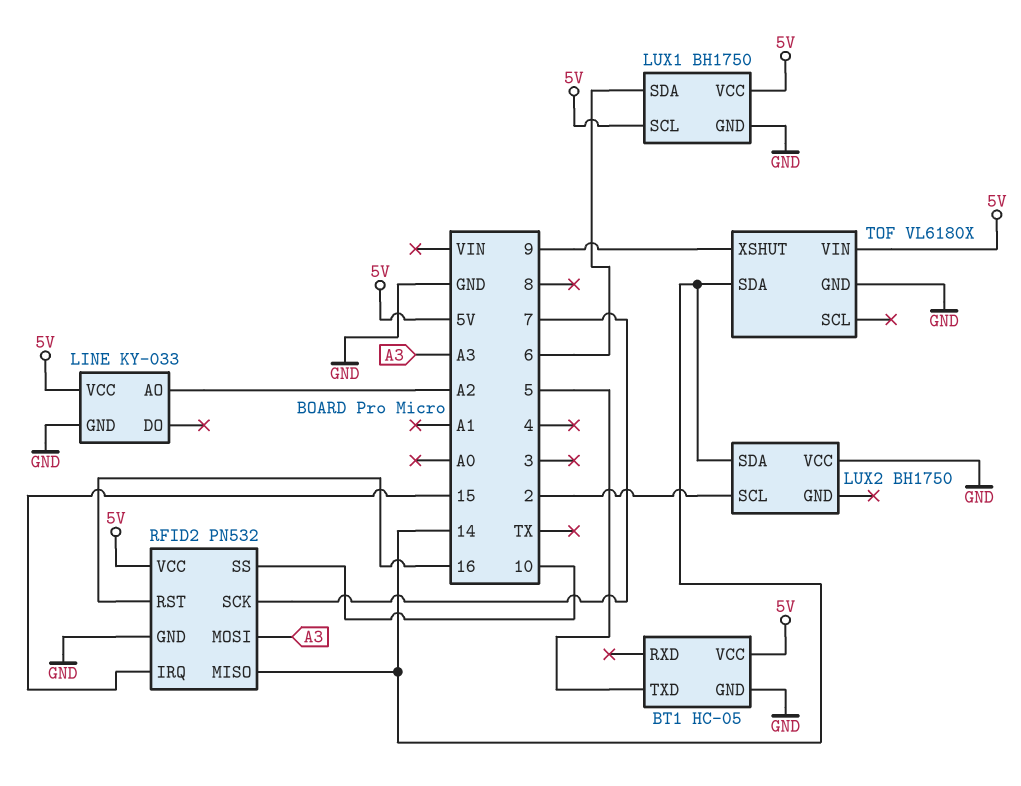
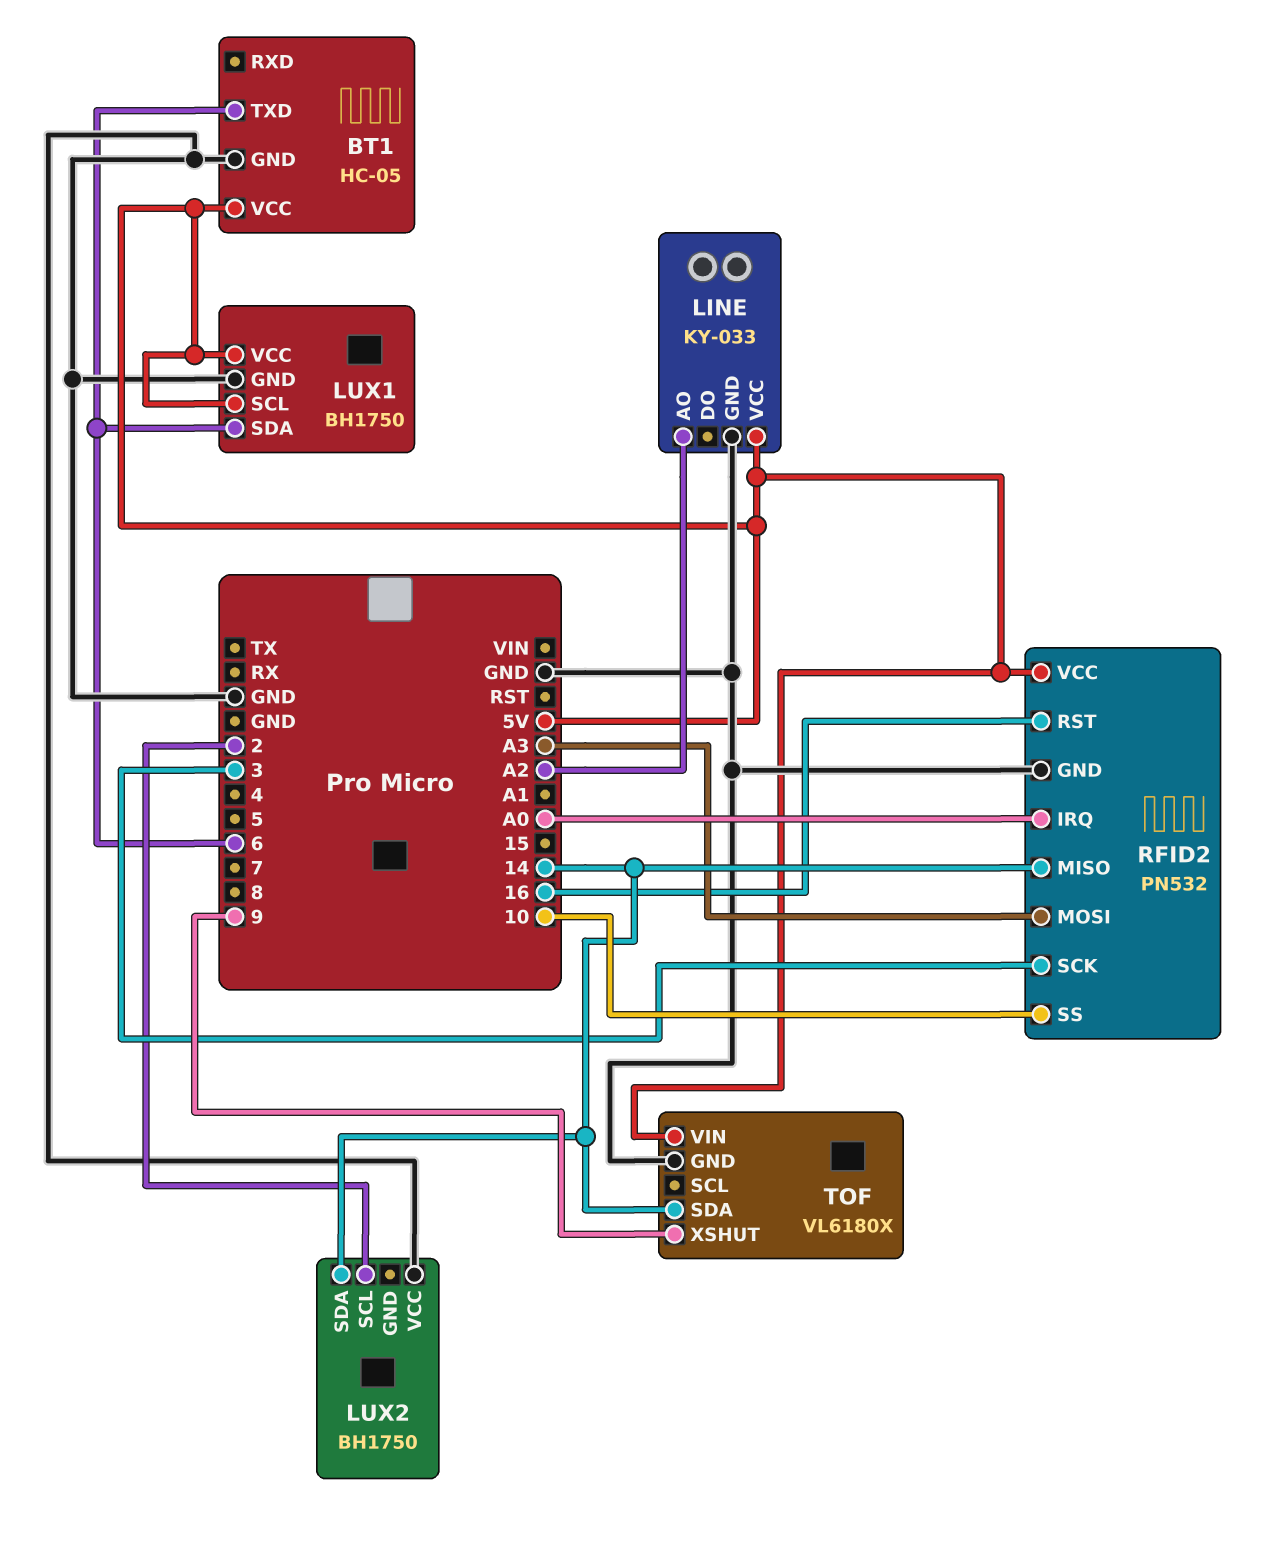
BT1 pin TXD: 5 -> 6
RFID2 pin IRQ: 15 -> A0
RFID2 pin SCK: 7 -> 3

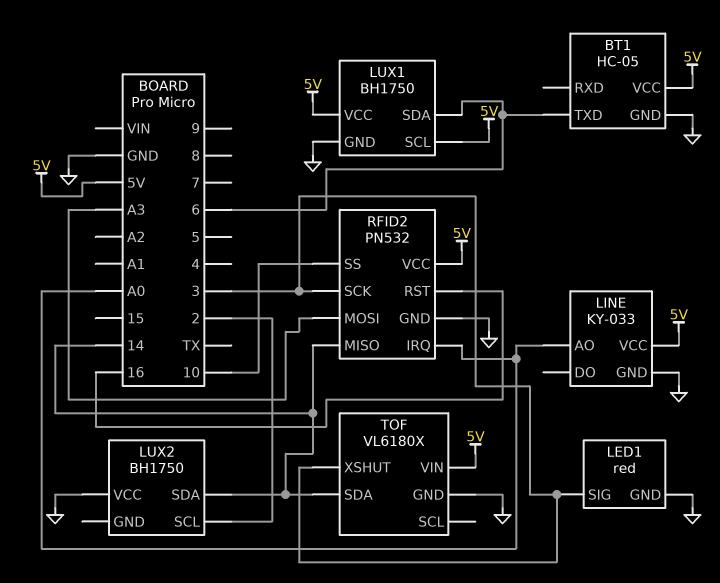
LED1: none -> red
LED1 pin GND: none -> GND
LED1 pin SIG: none -> 3
LINE pin AO: A2 -> A0
TOF pin XSHUT: 9 -> 3

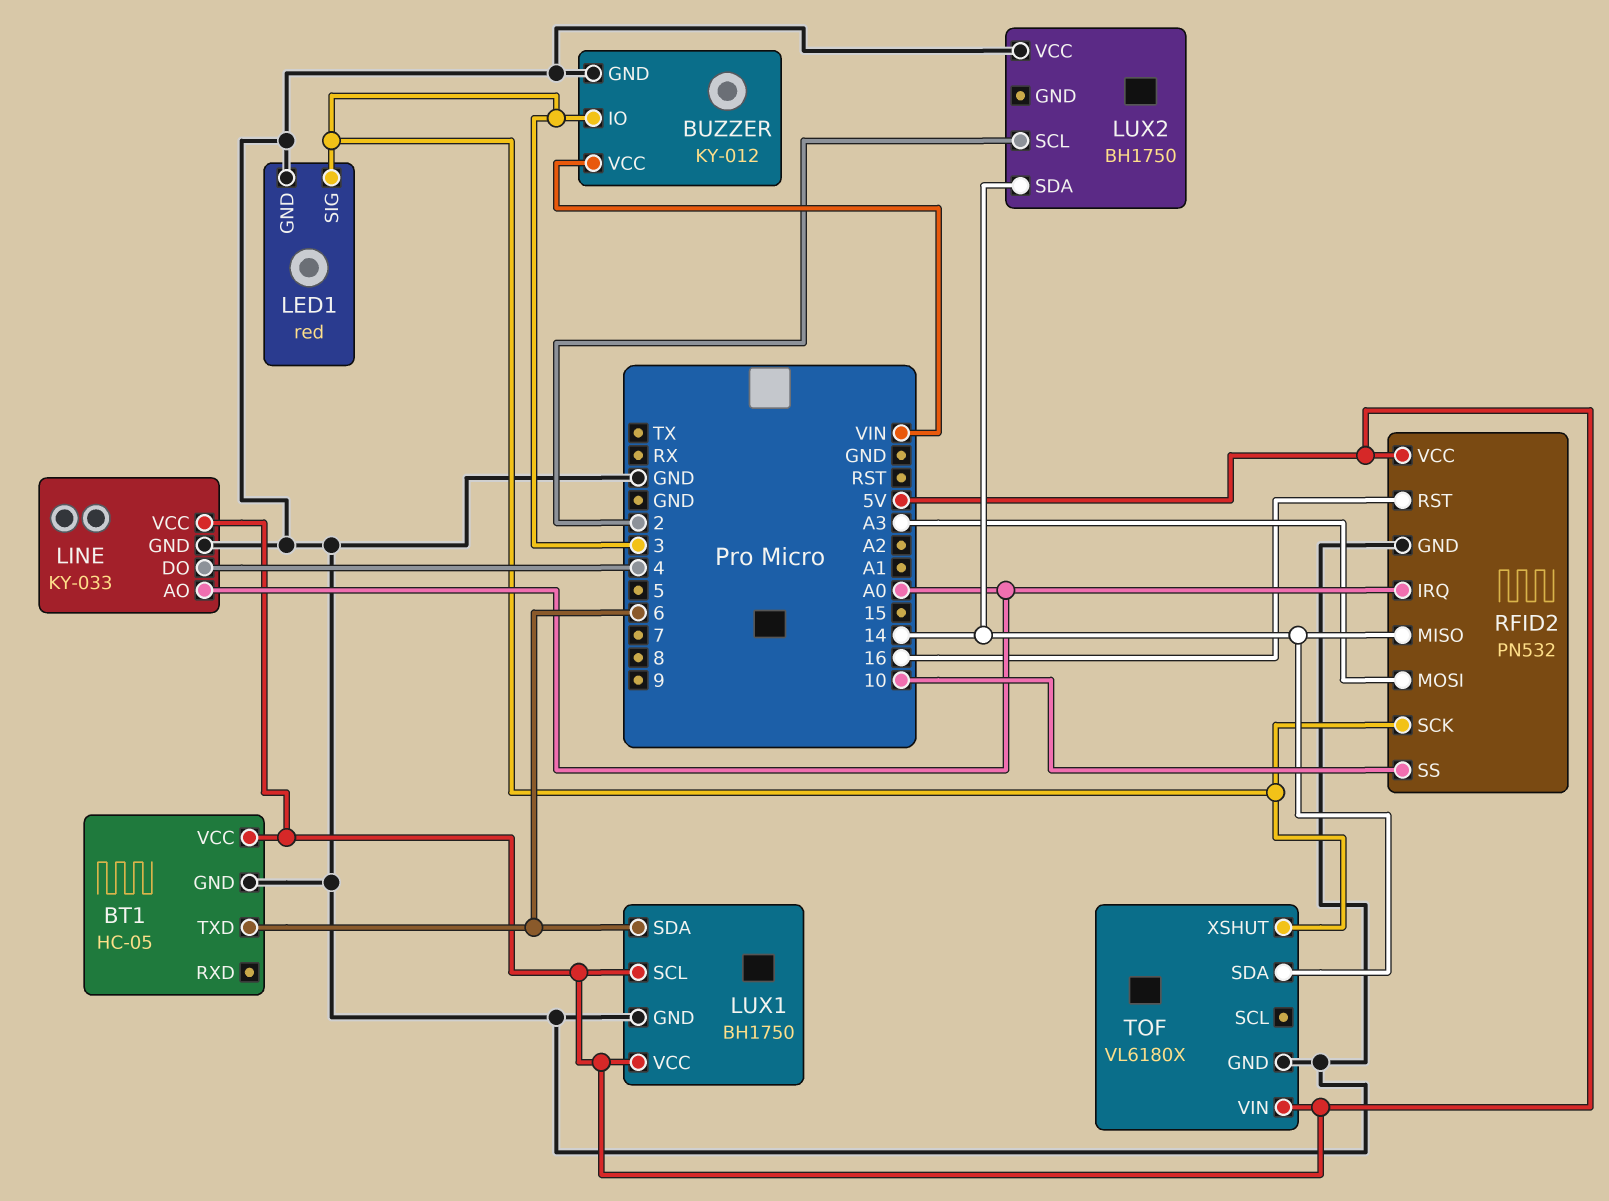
BUZZER: none -> KY-012
BUZZER pin GND: none -> GND
BUZZER pin IO: none -> 3
BUZZER pin VCC: none -> VIN
LINE pin DO: none -> 4

